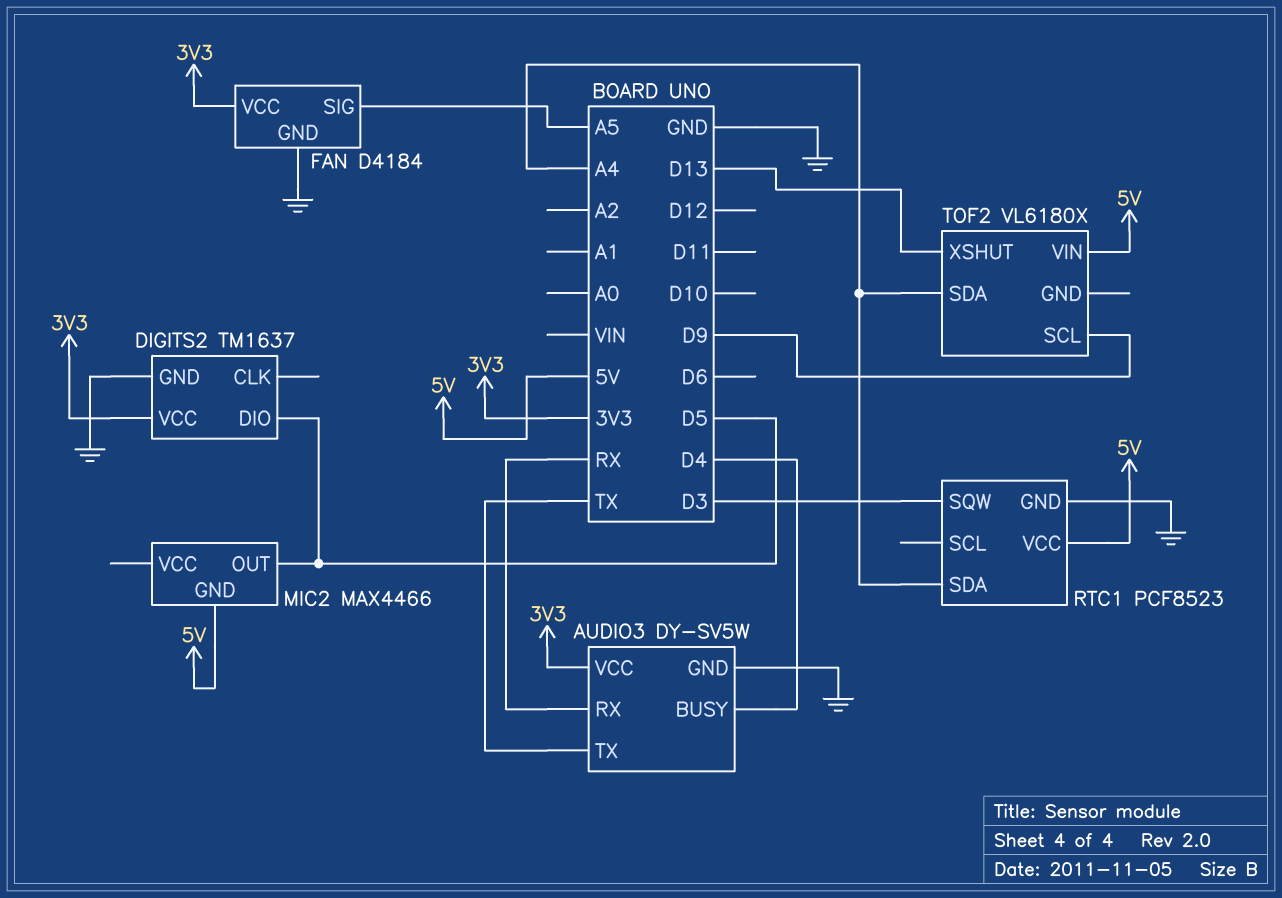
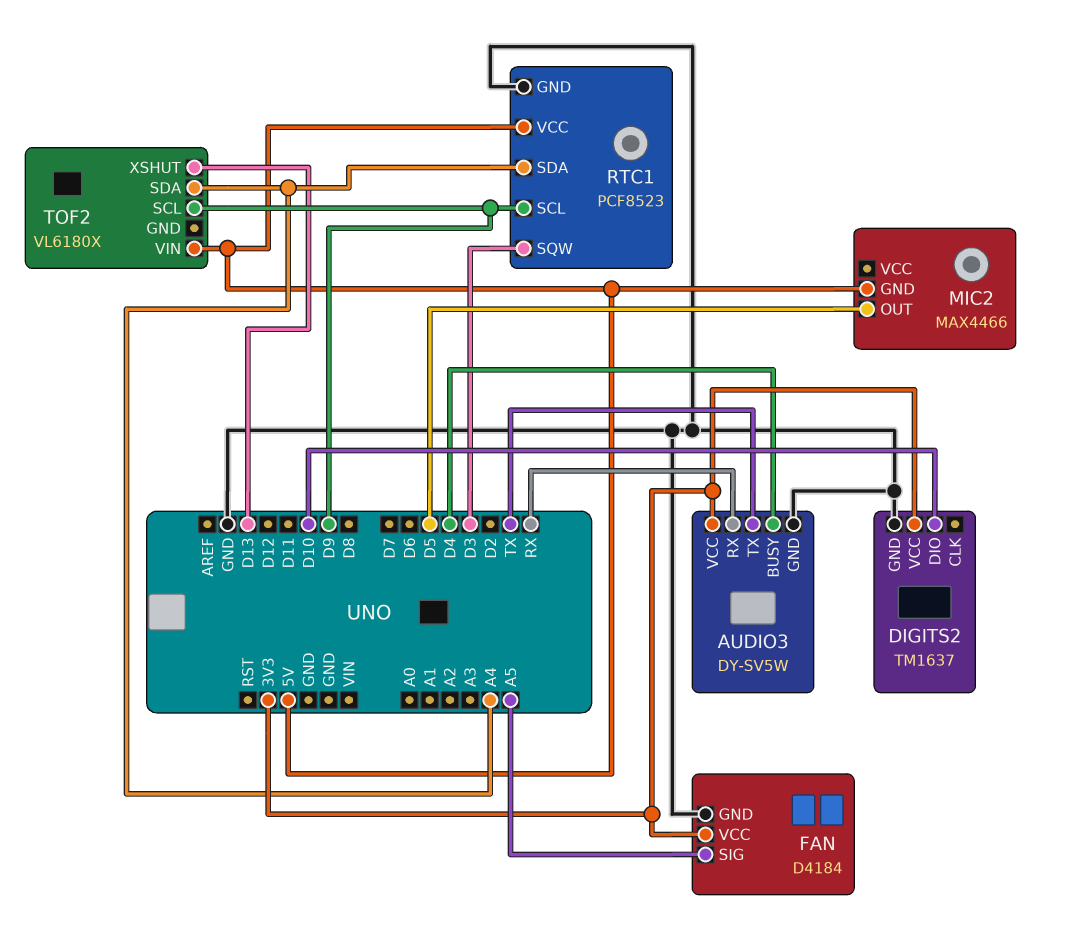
DIGITS2 pin DIO: D5 -> D10
RTC1 pin SCL: none -> D9

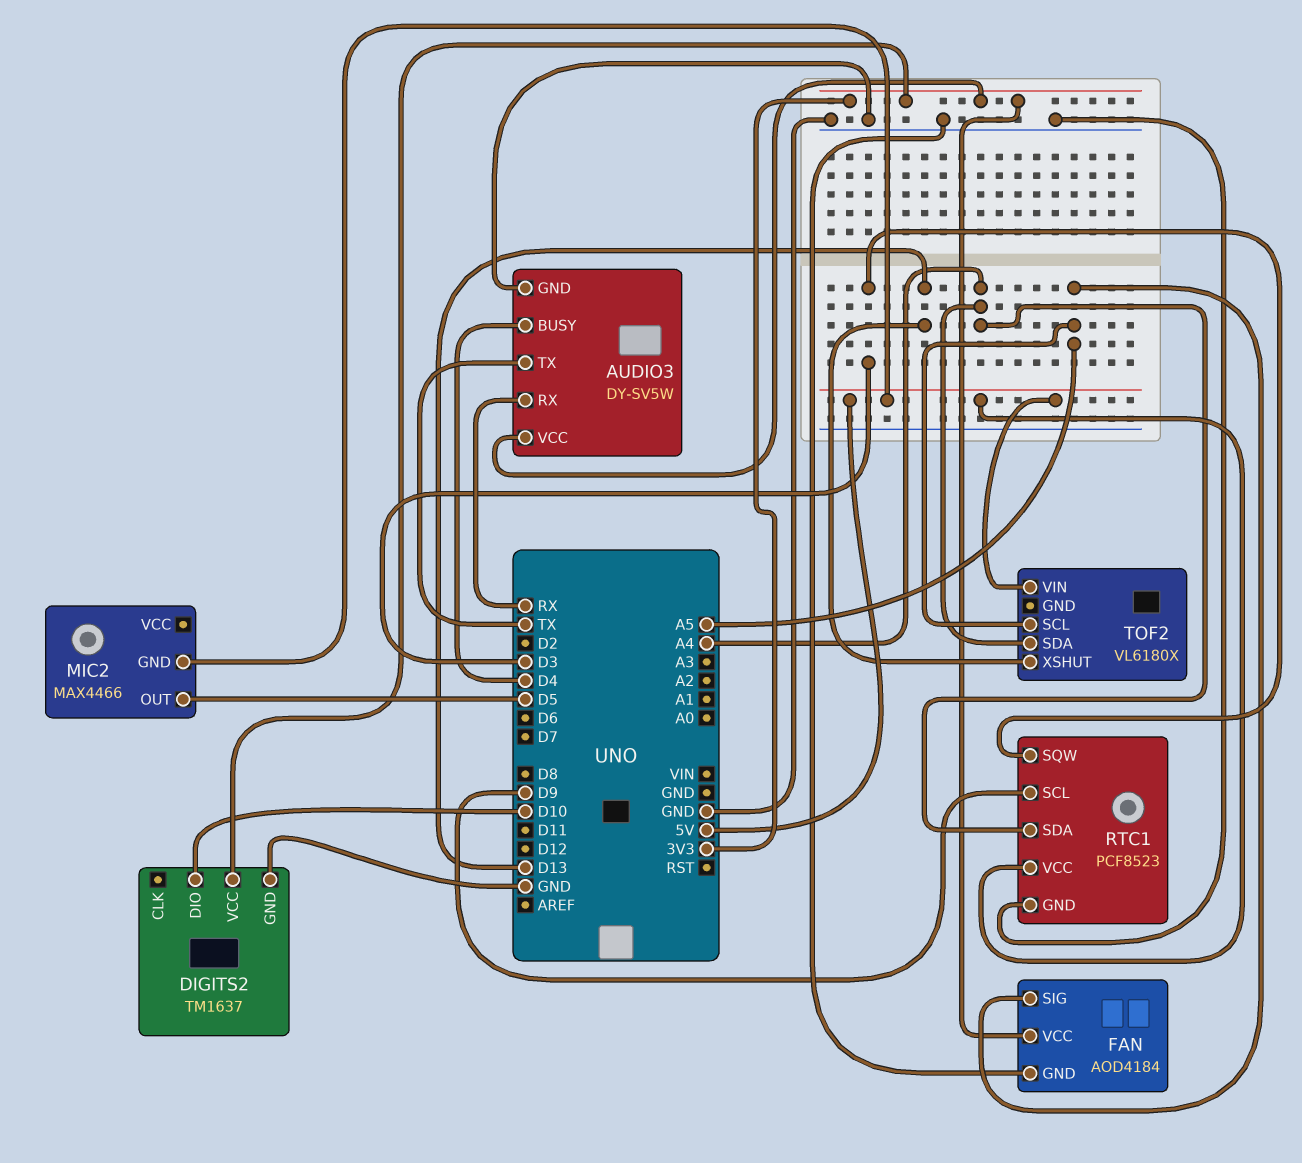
FAN: D4184 -> AOD4184
TOF2 pin SCL: D9 -> A5

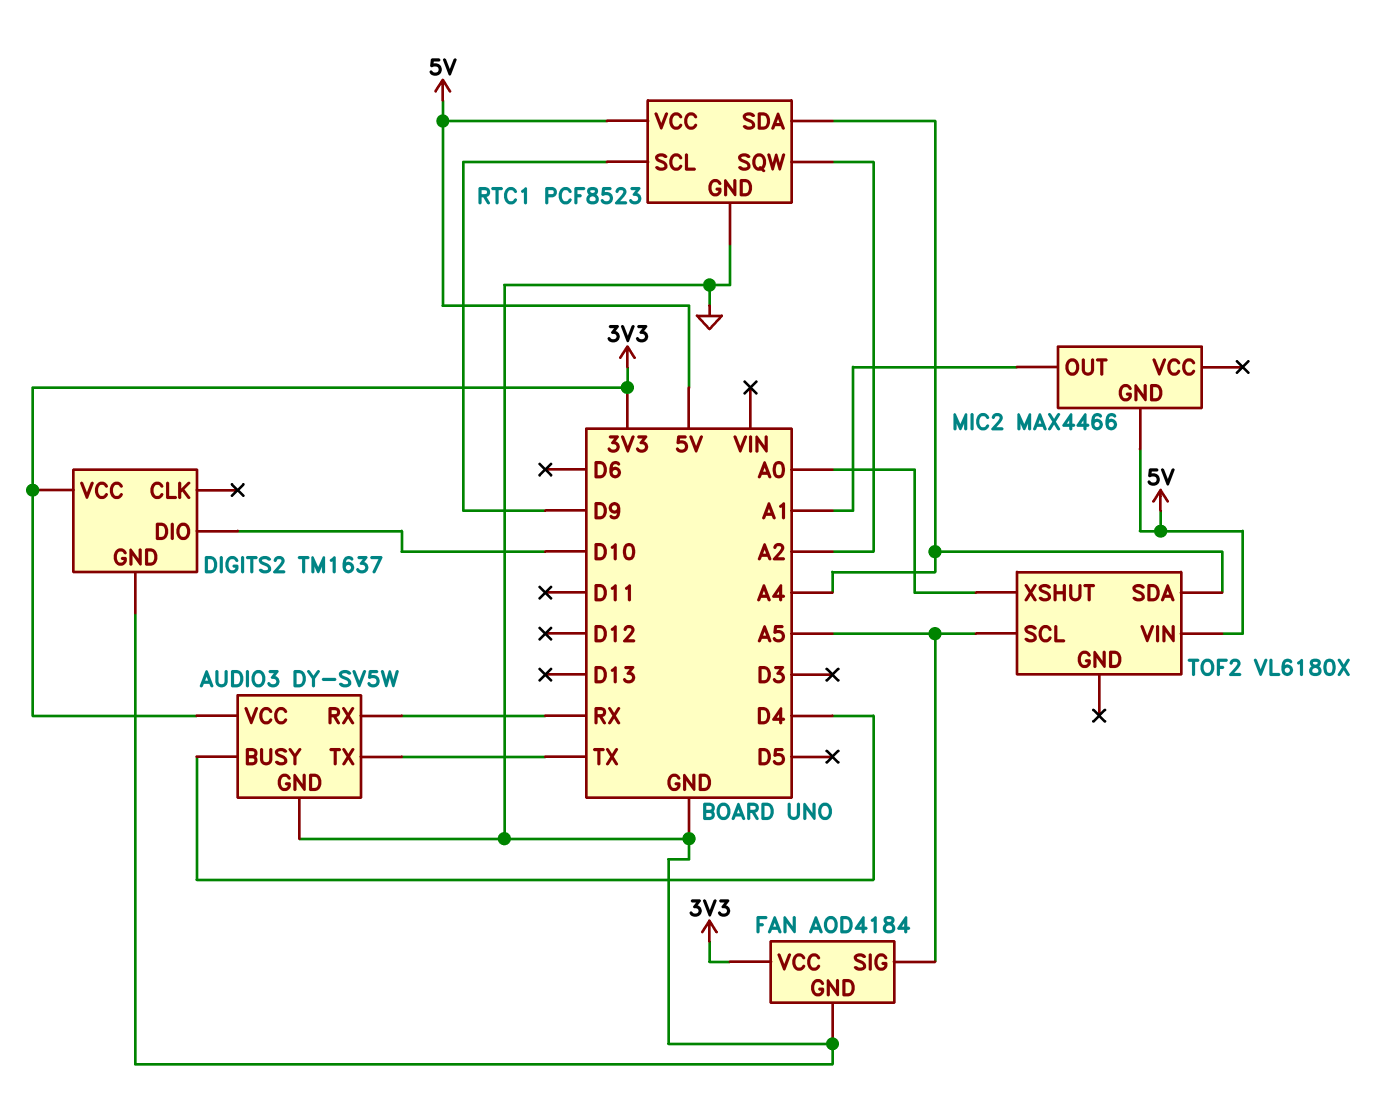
MIC2 pin OUT: D5 -> A1
RTC1 pin SQW: D3 -> A2
TOF2 pin XSHUT: D13 -> A0

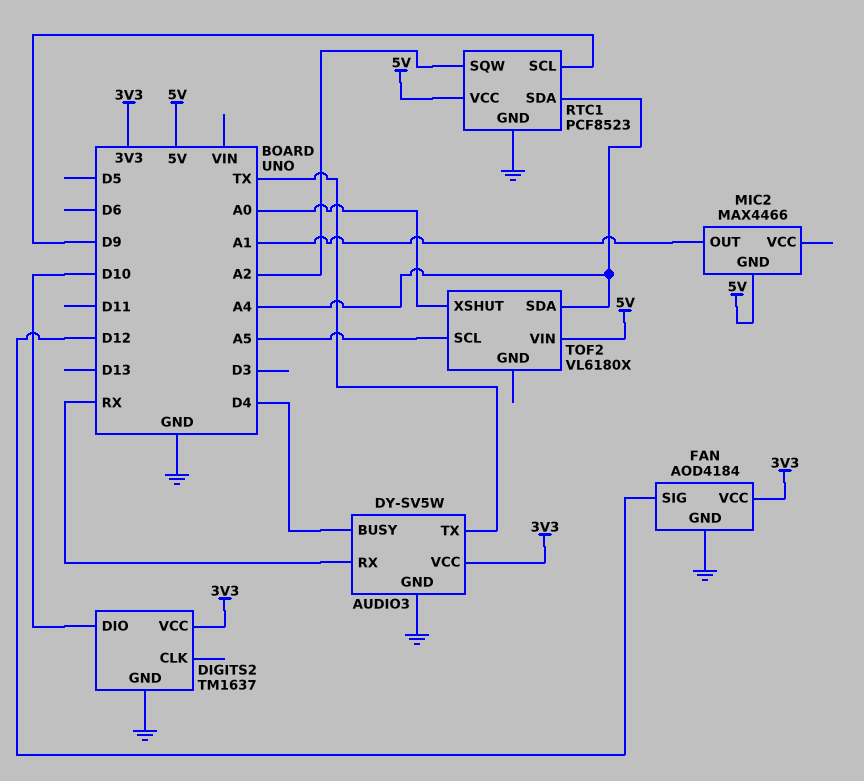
FAN pin SIG: A5 -> D12

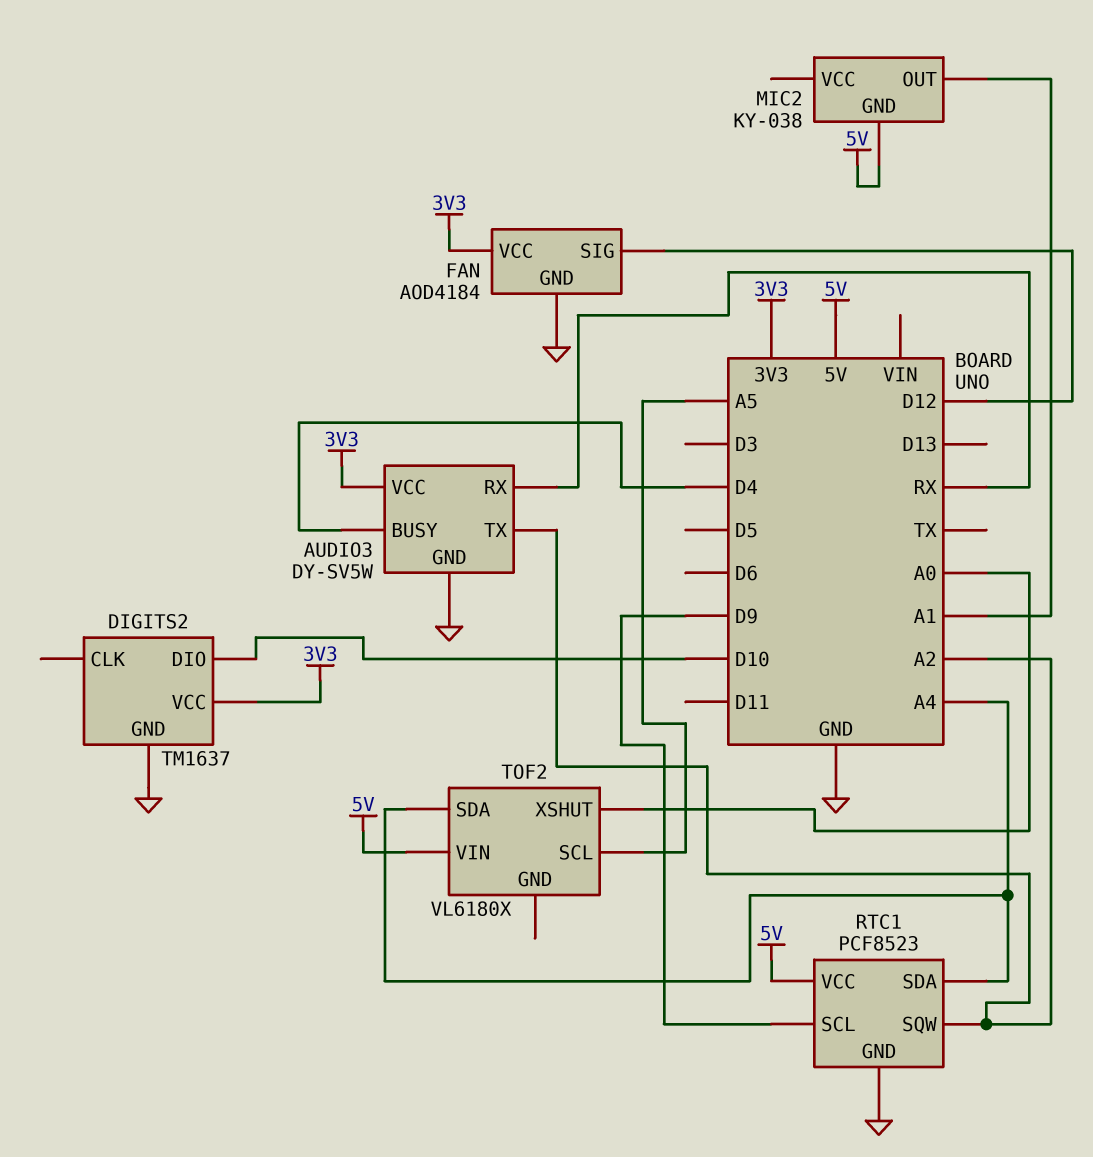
AUDIO3 pin TX: TX -> A2
MIC2: MAX4466 -> KY-038

